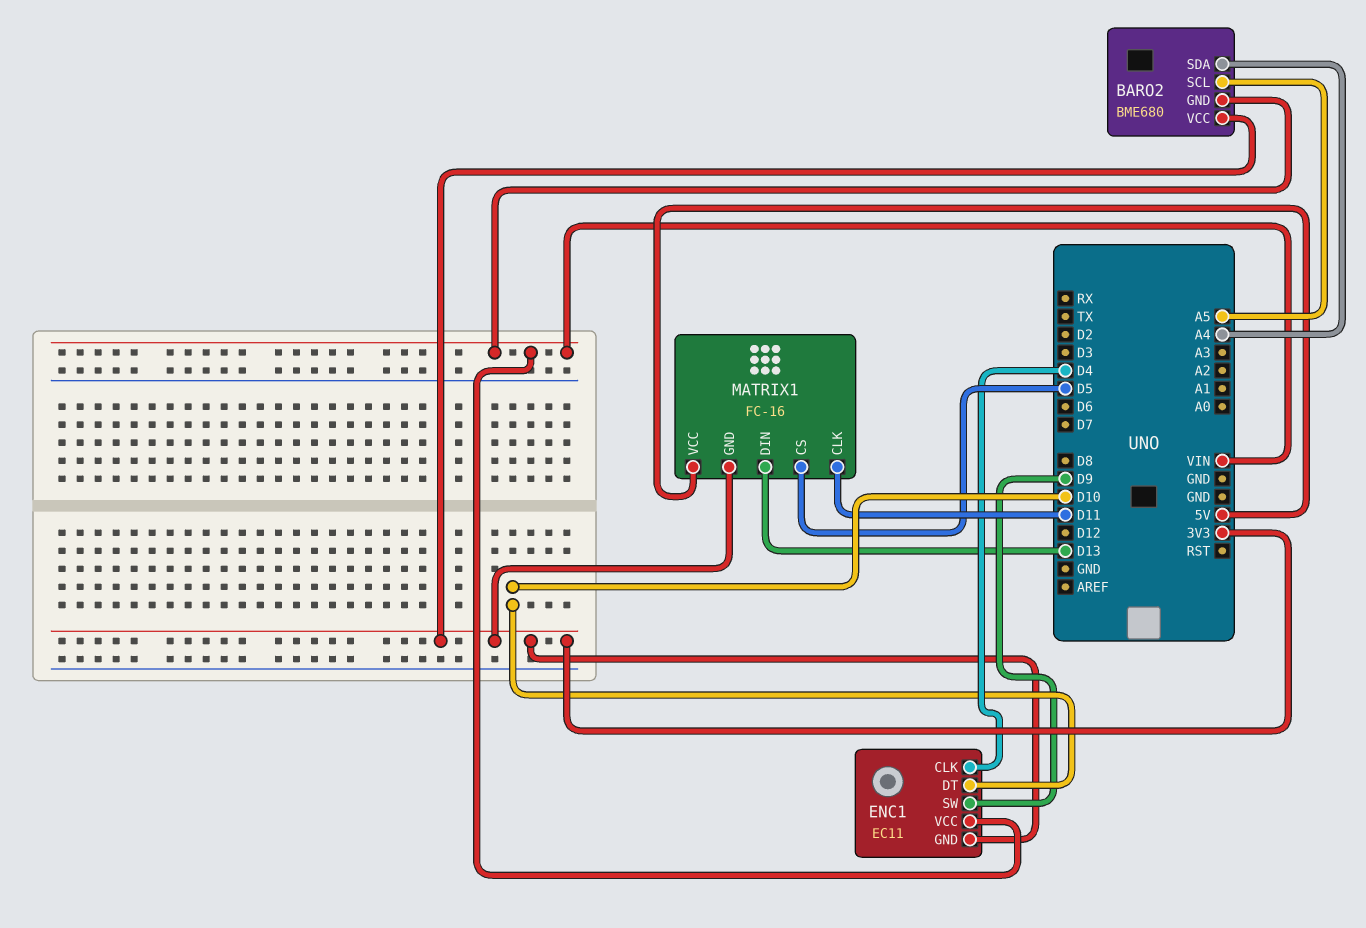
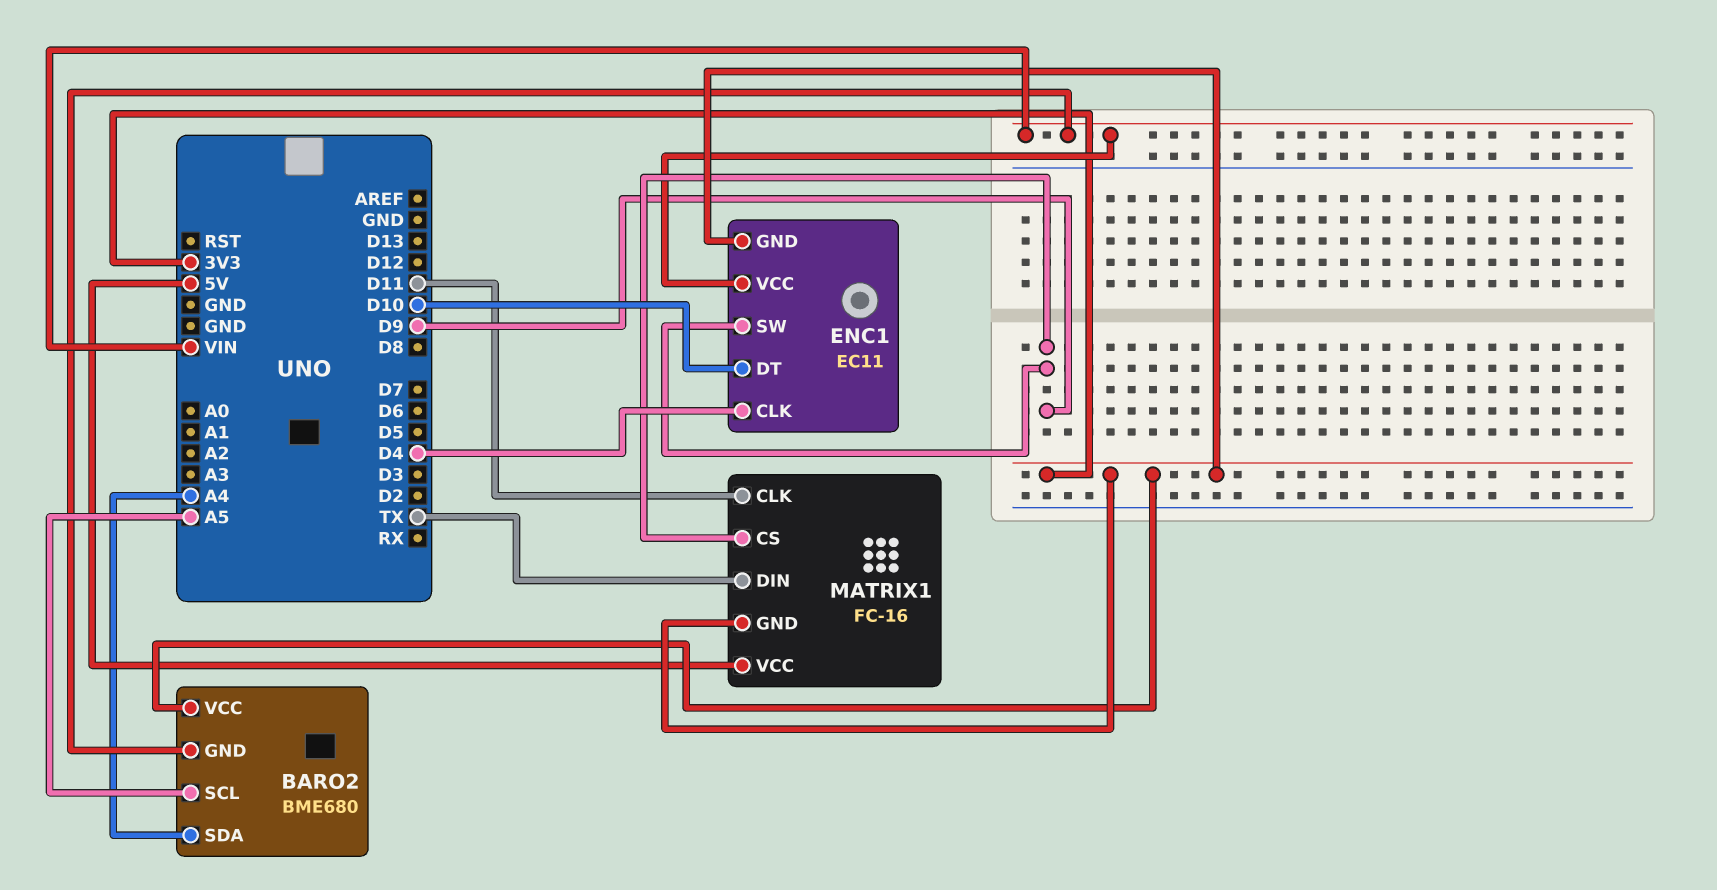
MATRIX1 pin CS: D5 -> D9
MATRIX1 pin DIN: D13 -> TX

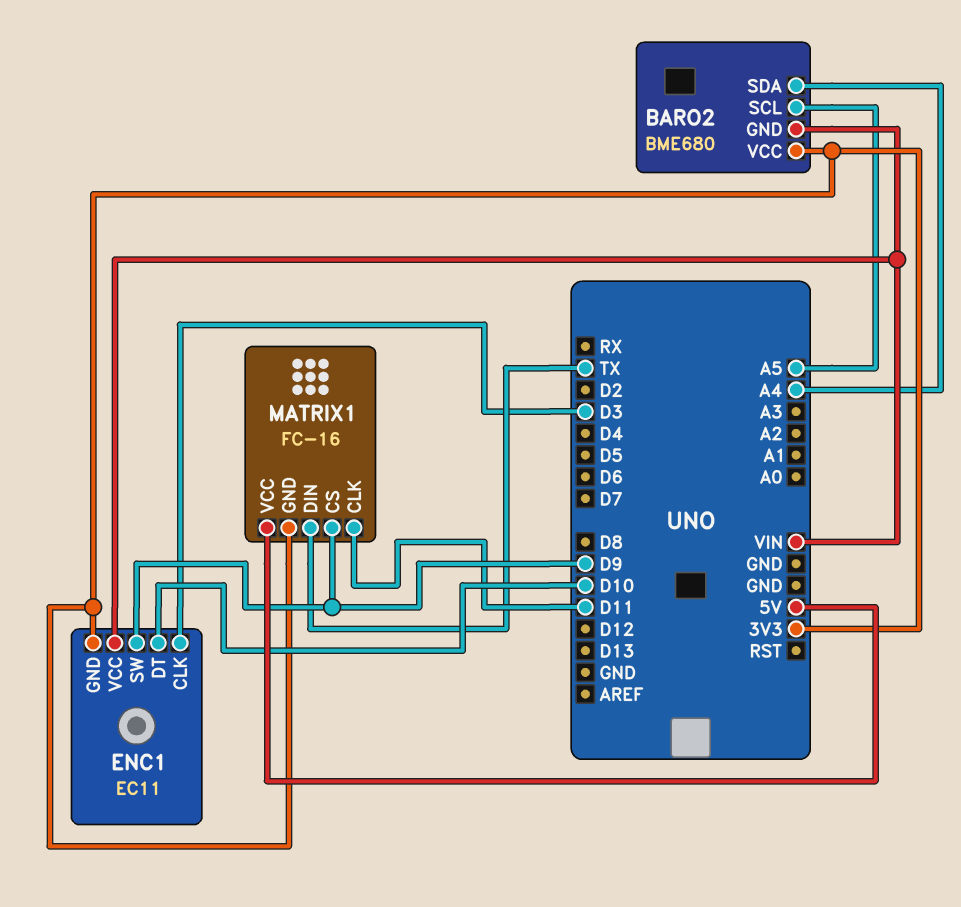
ENC1 pin CLK: D4 -> D3

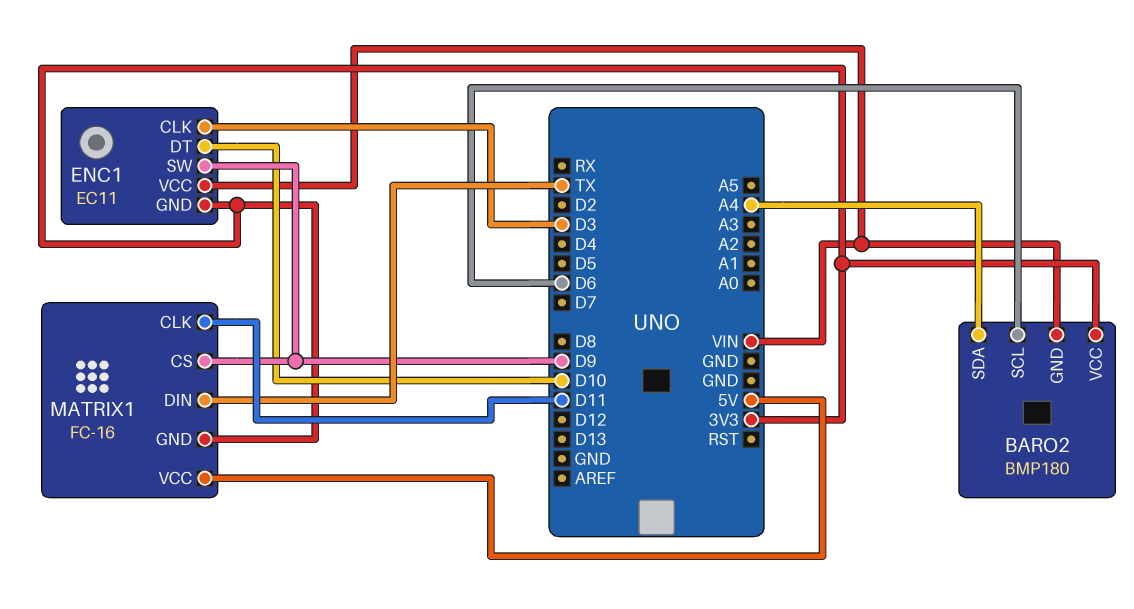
BARO2: BME680 -> BMP180
BARO2 pin SCL: A5 -> D6

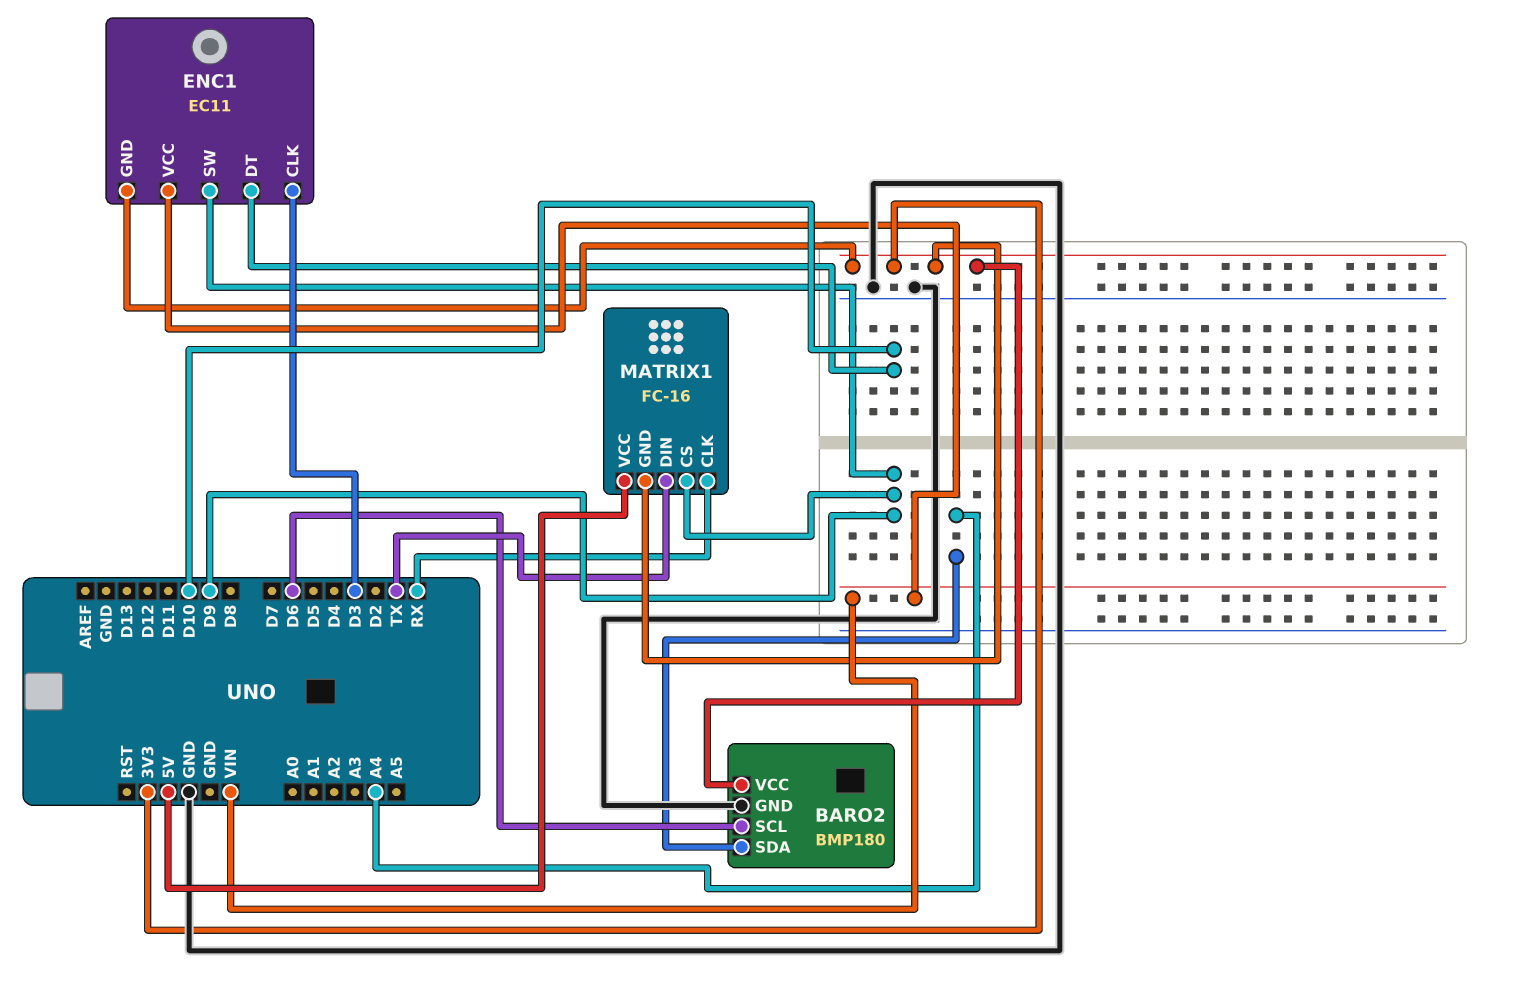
BARO2 pin GND: VIN -> GND
MATRIX1 pin CLK: D11 -> RX

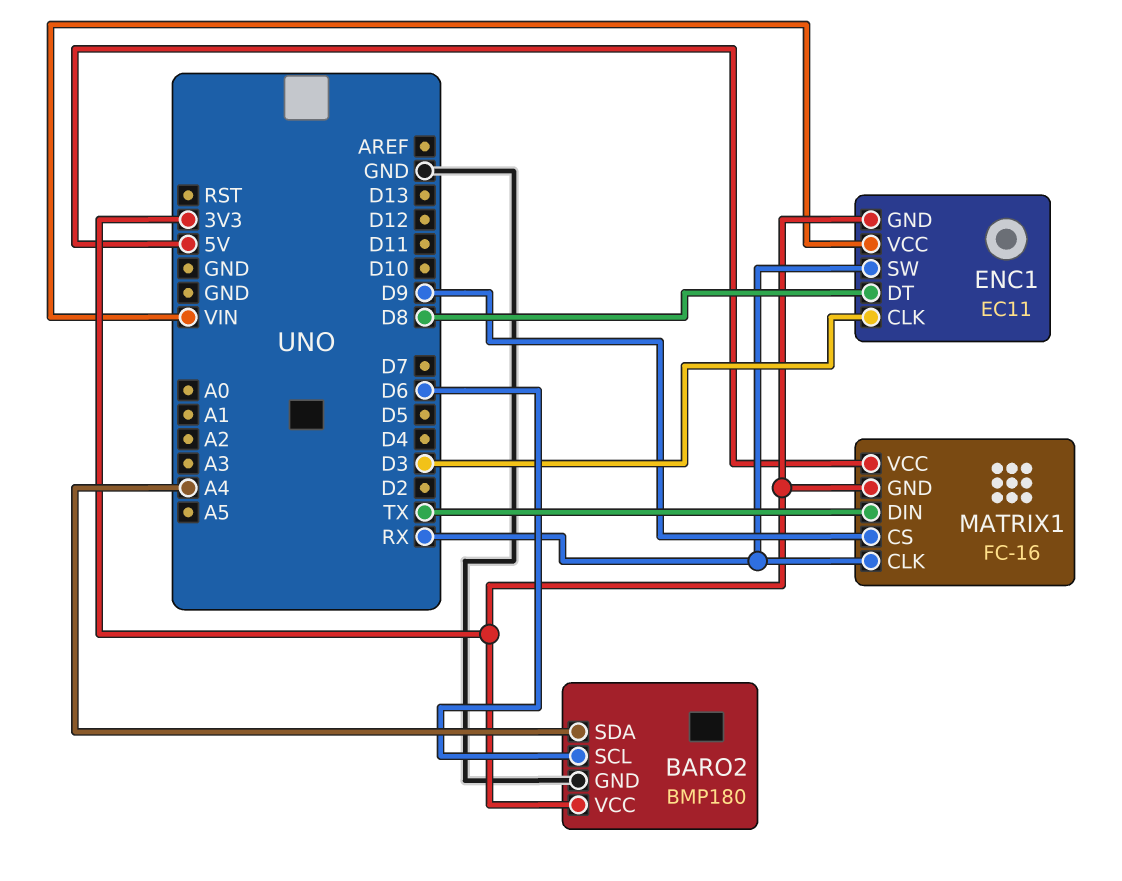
ENC1 pin DT: D10 -> D8
ENC1 pin SW: D9 -> RX

